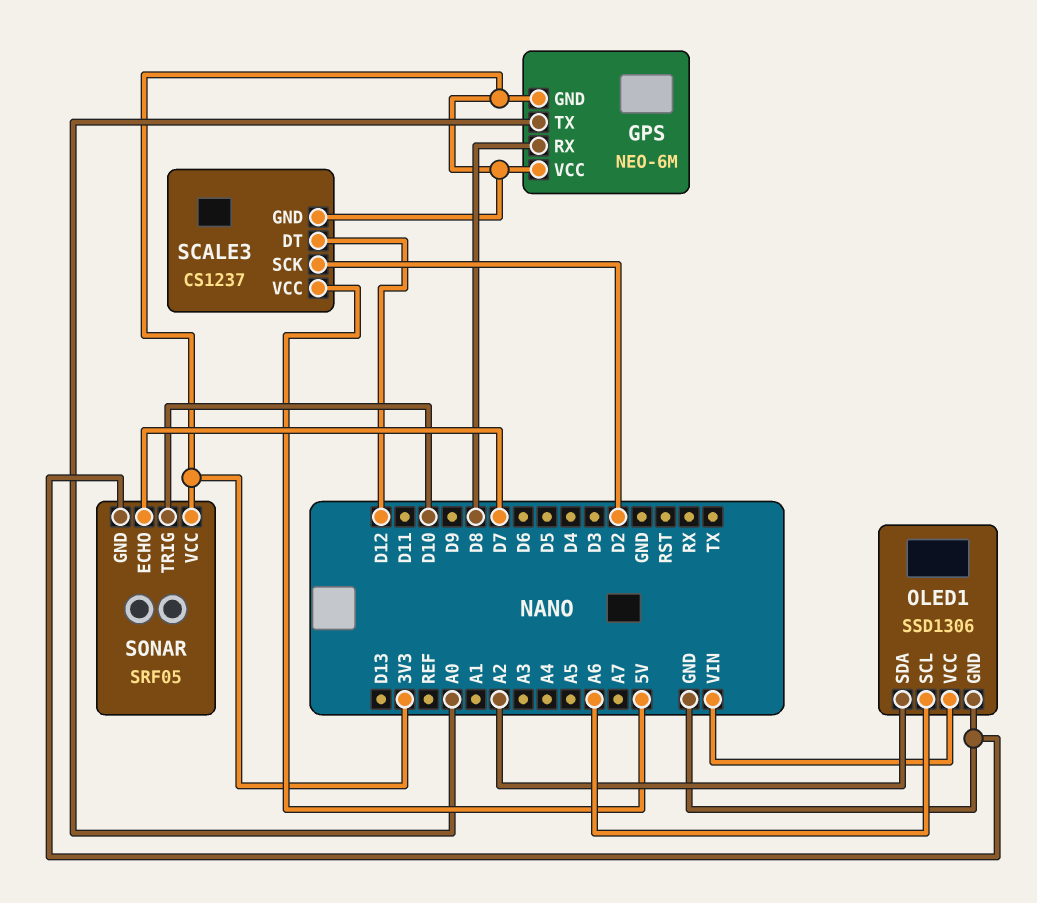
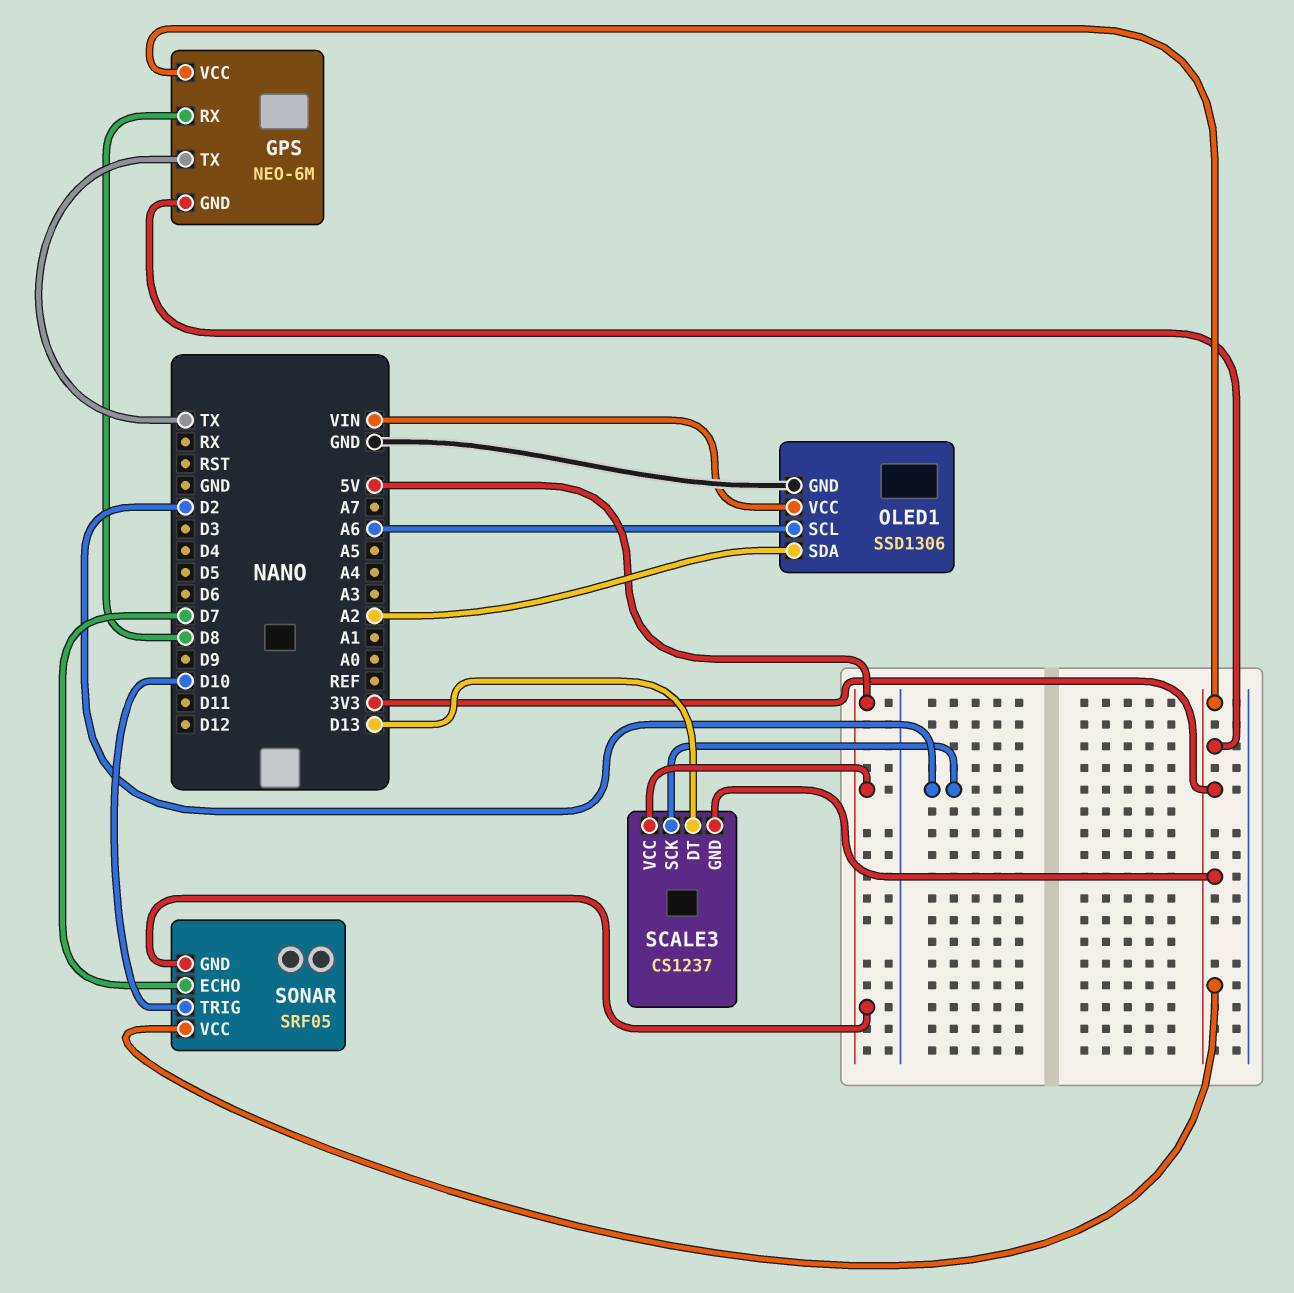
GPS pin TX: A0 -> TX
SCALE3 pin DT: D12 -> D13
SONAR pin GND: GND -> 5V

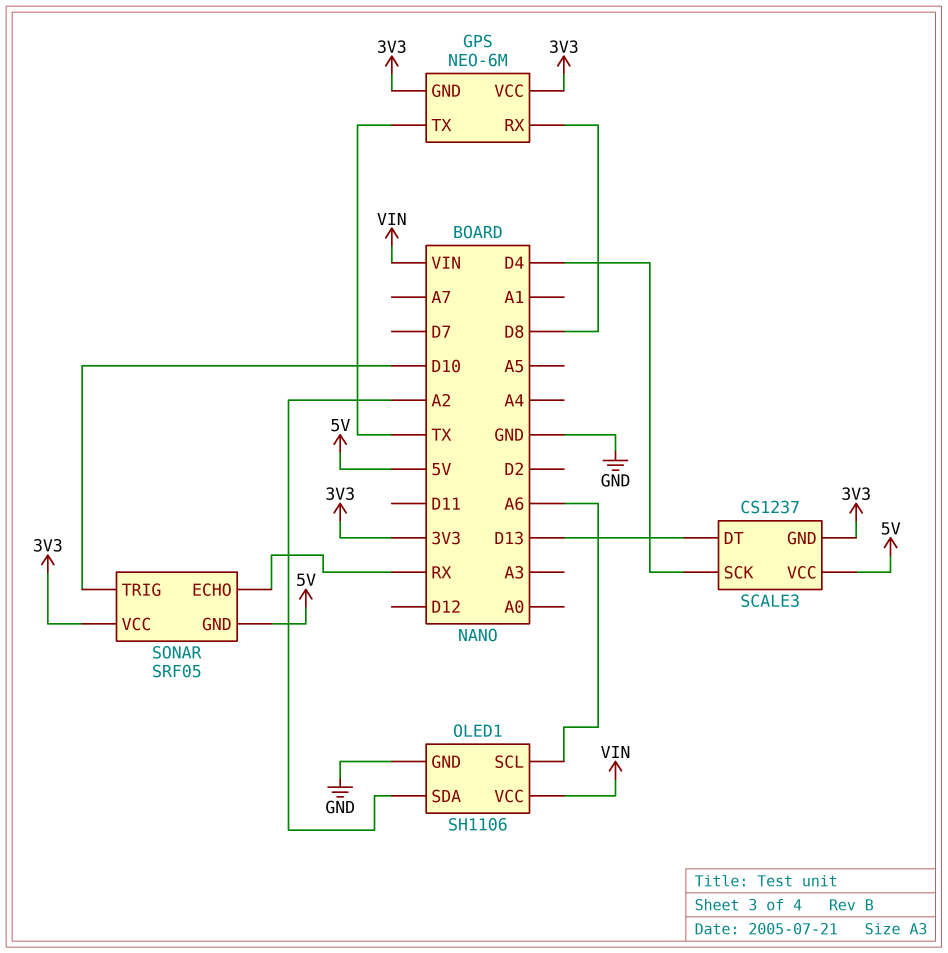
OLED1: SSD1306 -> SH1106
SCALE3 pin SCK: D2 -> D4
SONAR pin ECHO: D7 -> RX

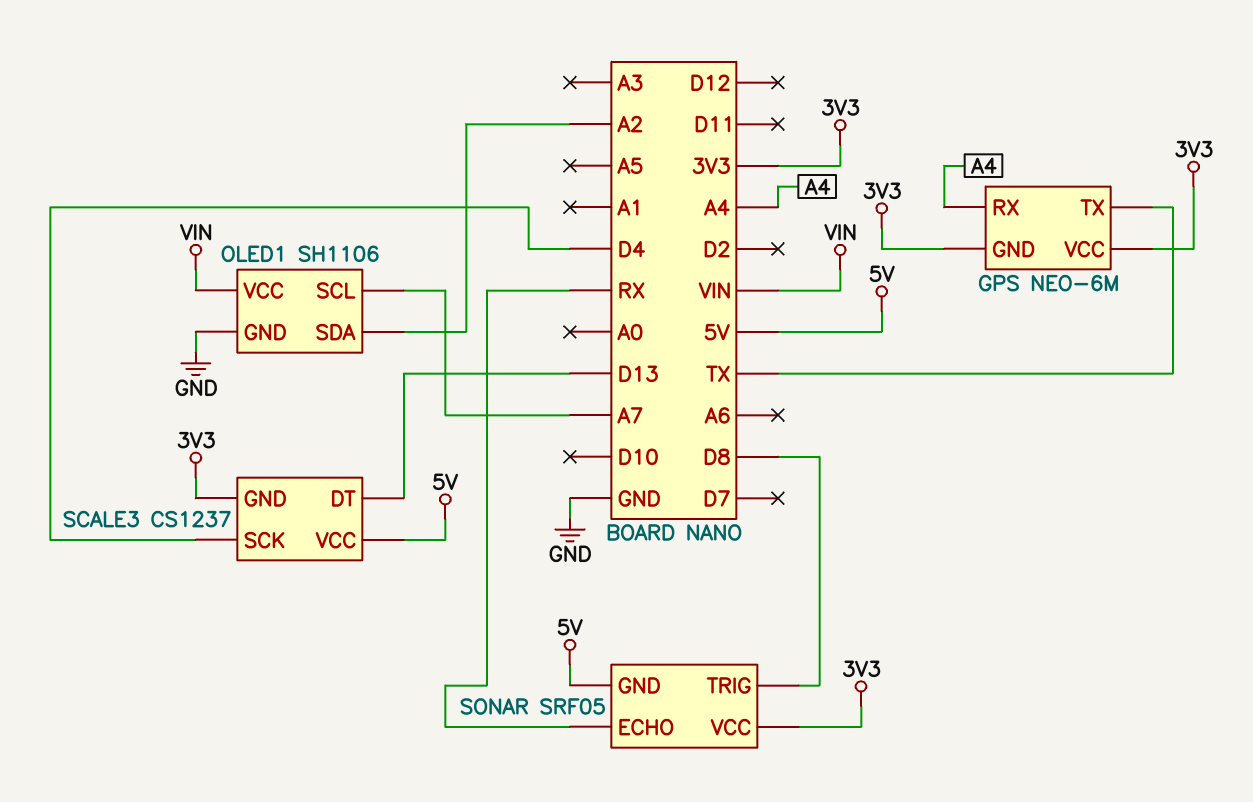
GPS pin RX: D8 -> A4
OLED1 pin SCL: A6 -> A7
SONAR pin TRIG: D10 -> D8

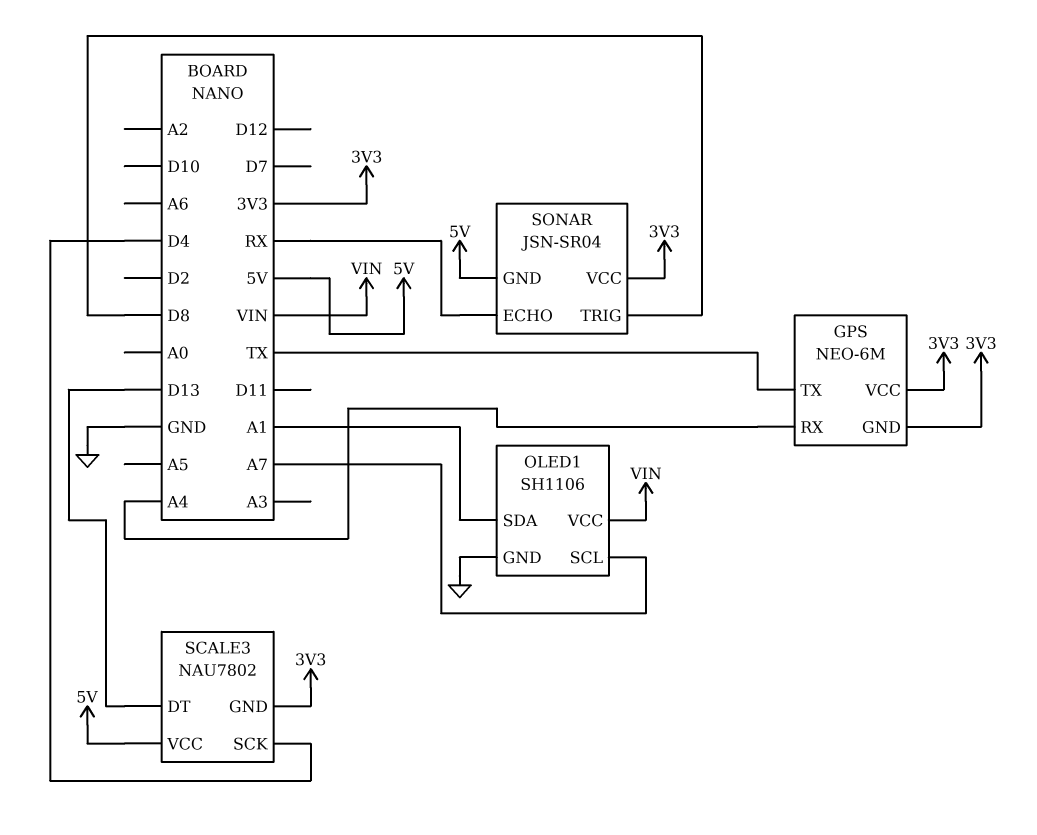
OLED1 pin SDA: A2 -> A1
SCALE3: CS1237 -> NAU7802
SONAR: SRF05 -> JSN-SR04

